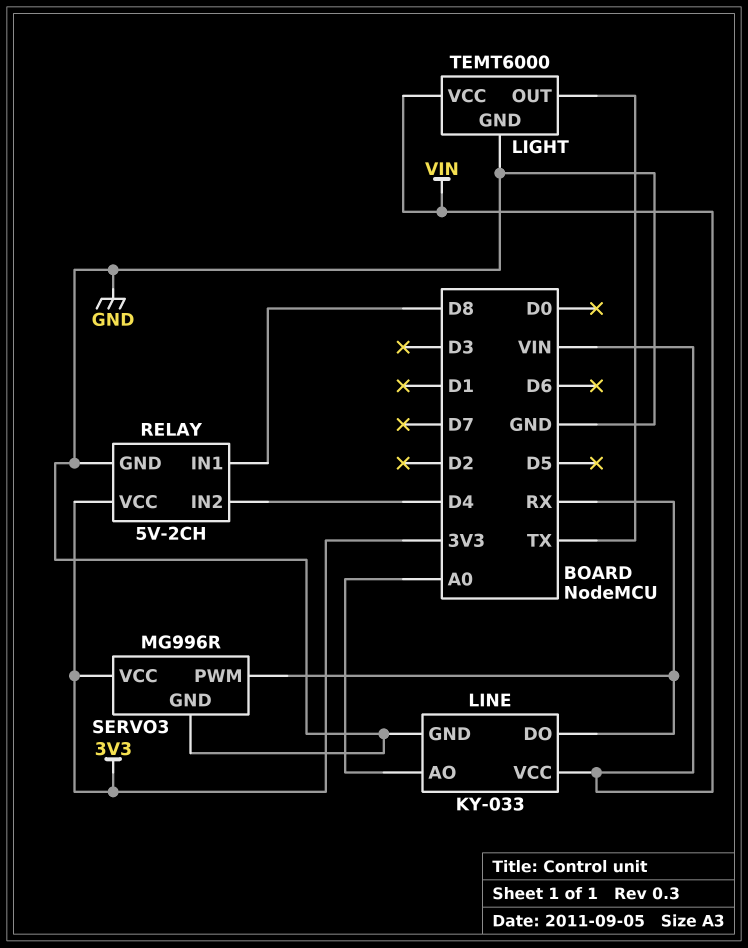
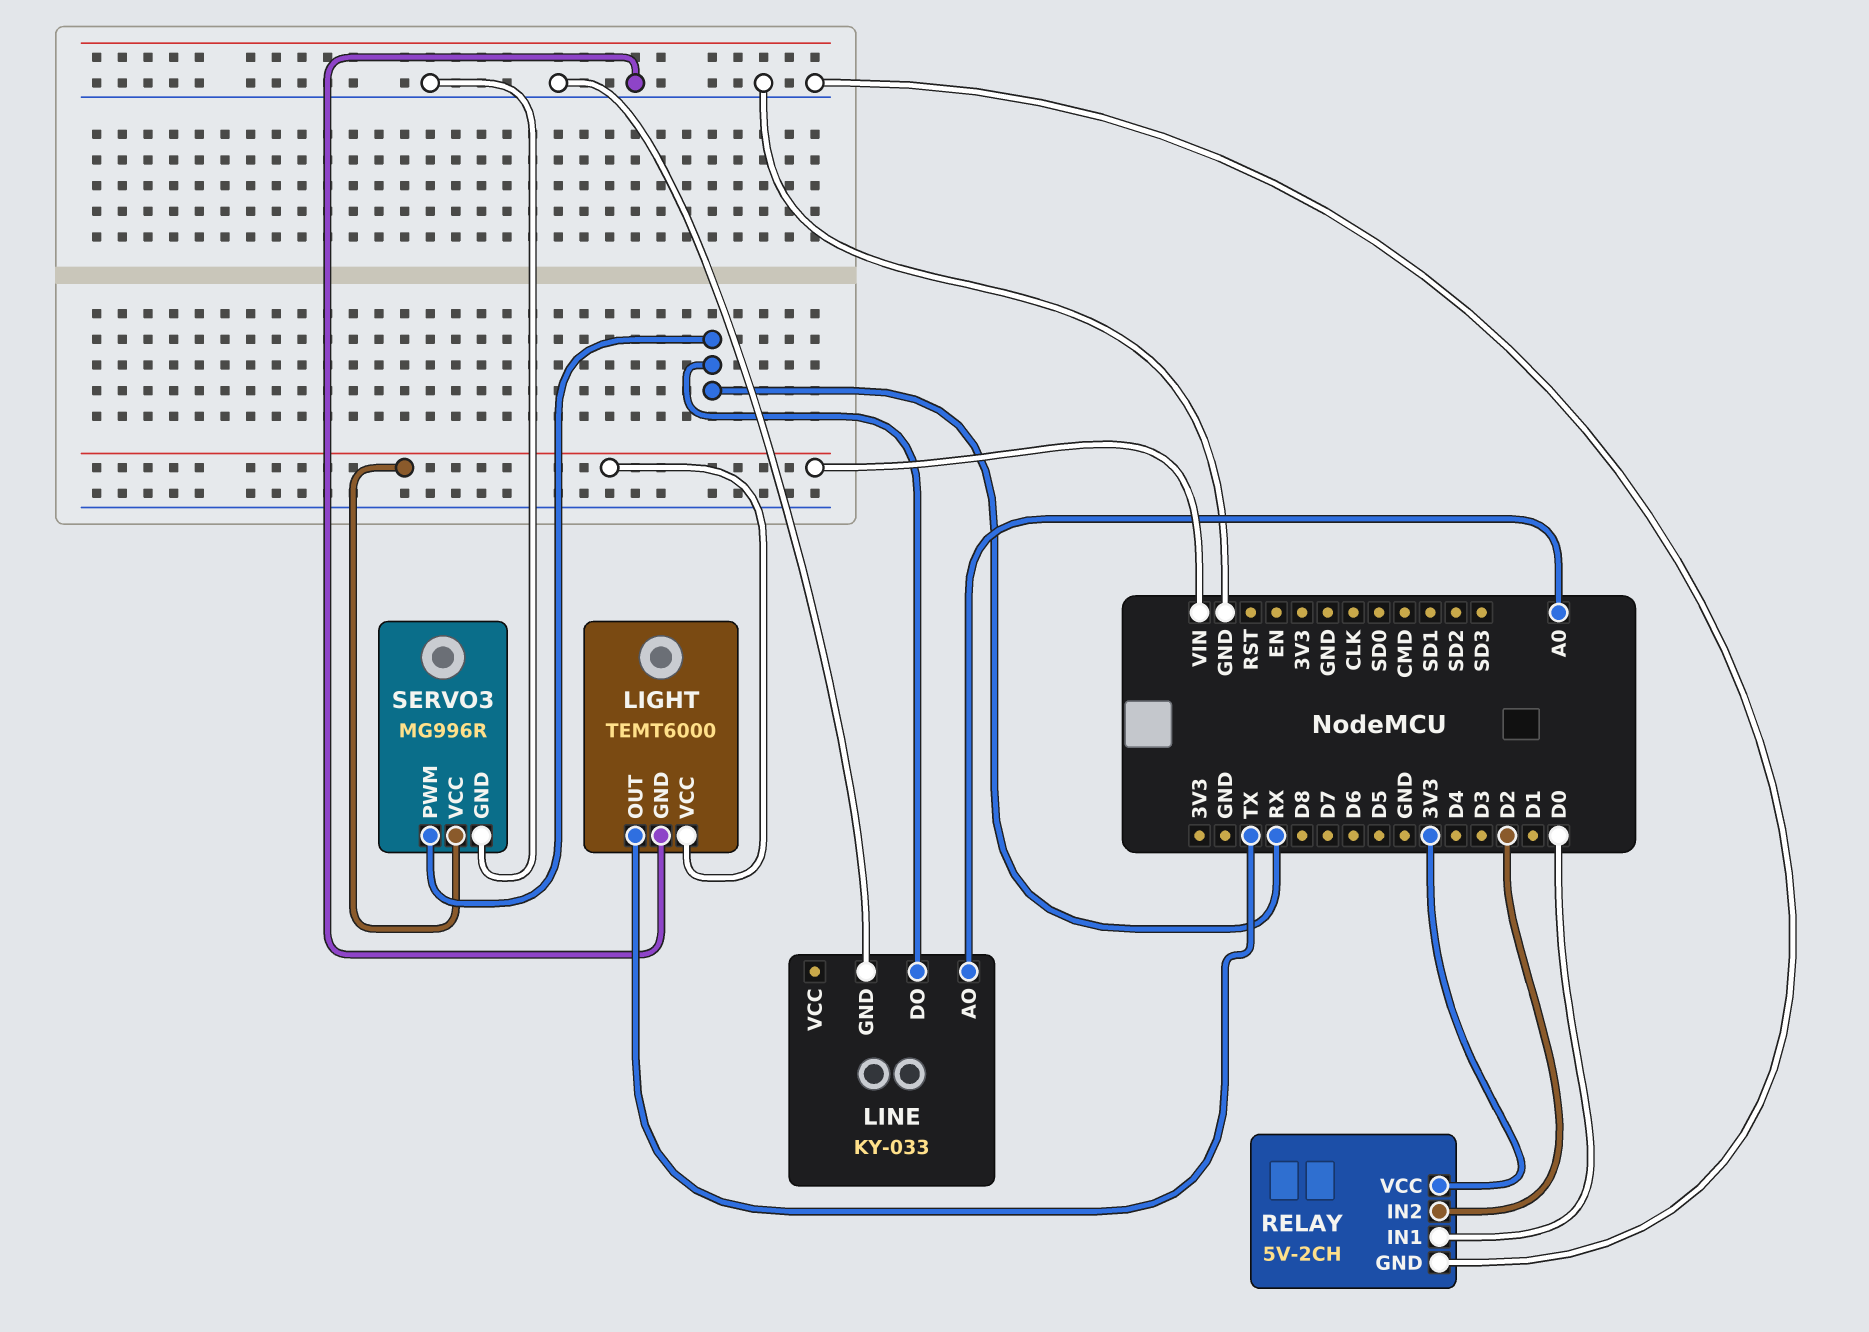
LINE pin VCC: VIN -> none
RELAY pin IN1: D8 -> D0
RELAY pin IN2: D4 -> D2
SERVO3 pin VCC: 3V3 -> VIN

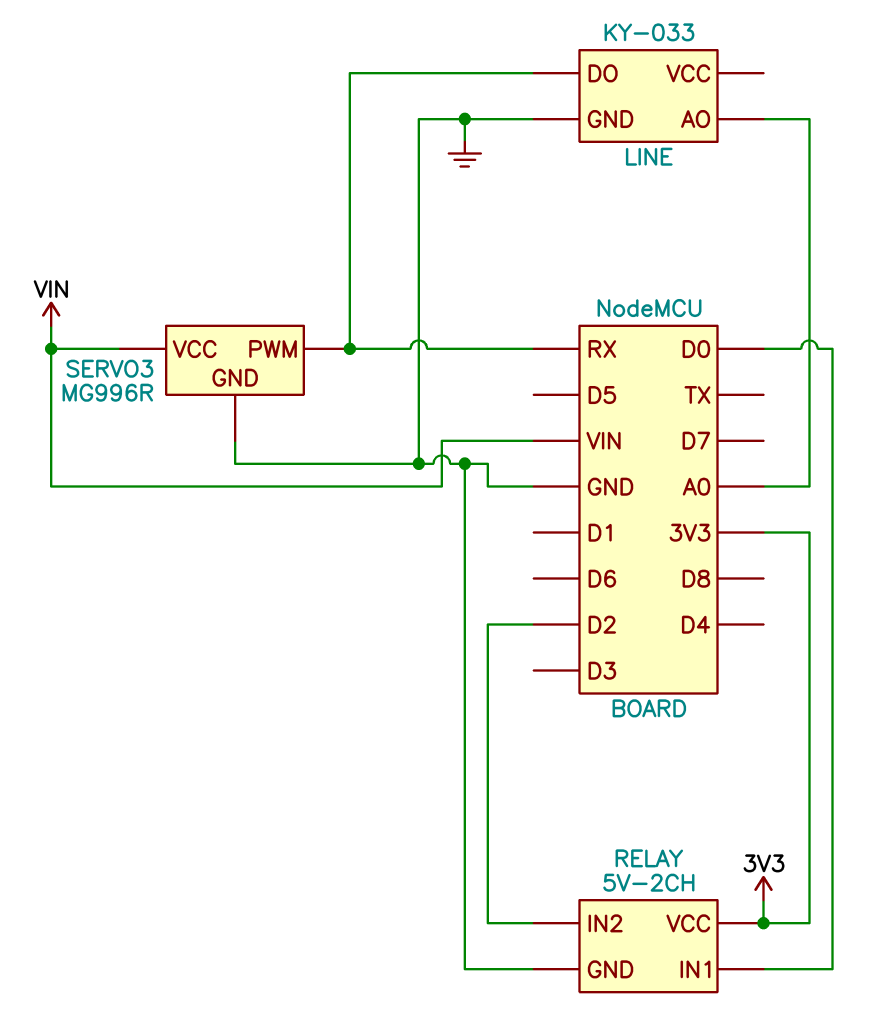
LIGHT: TEMT6000 -> none
LIGHT pin GND: GND -> none
LIGHT pin OUT: TX -> none
LIGHT pin VCC: VIN -> none

